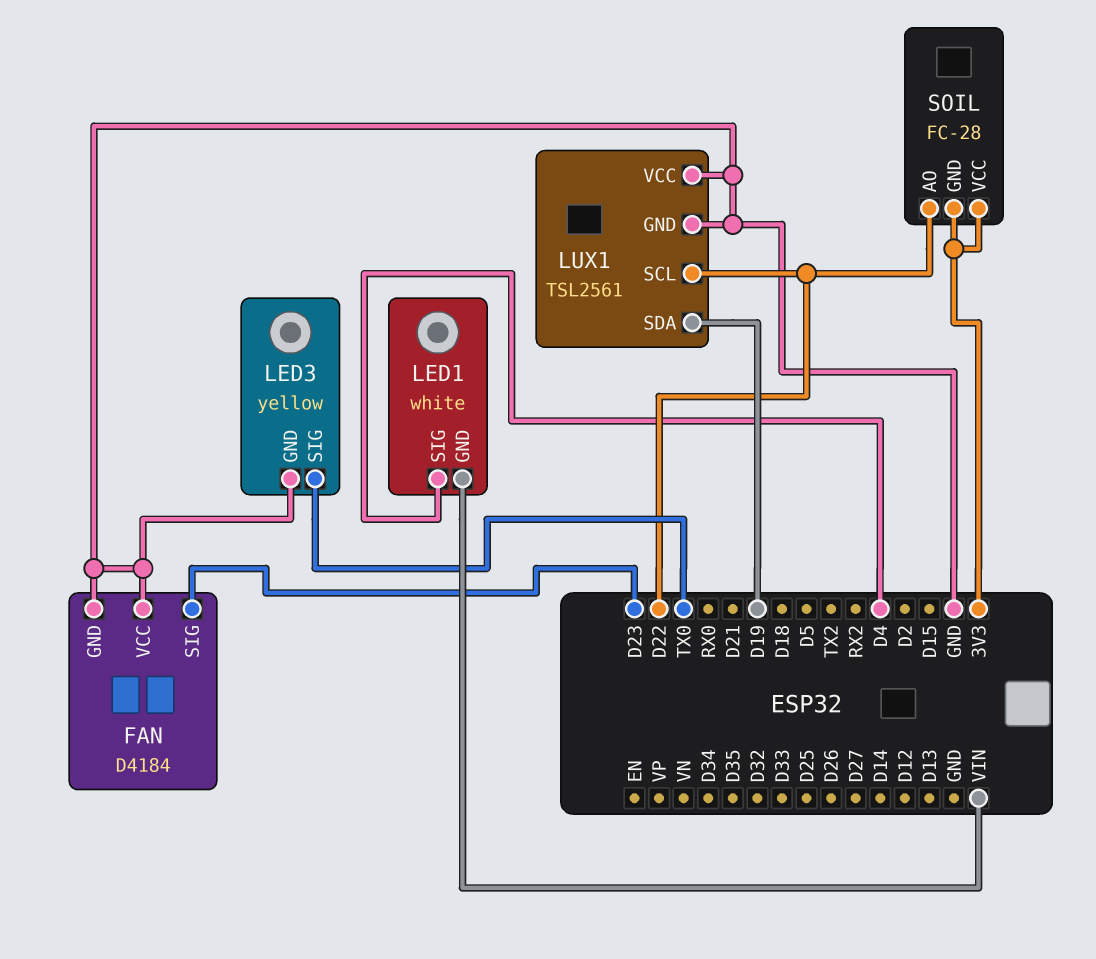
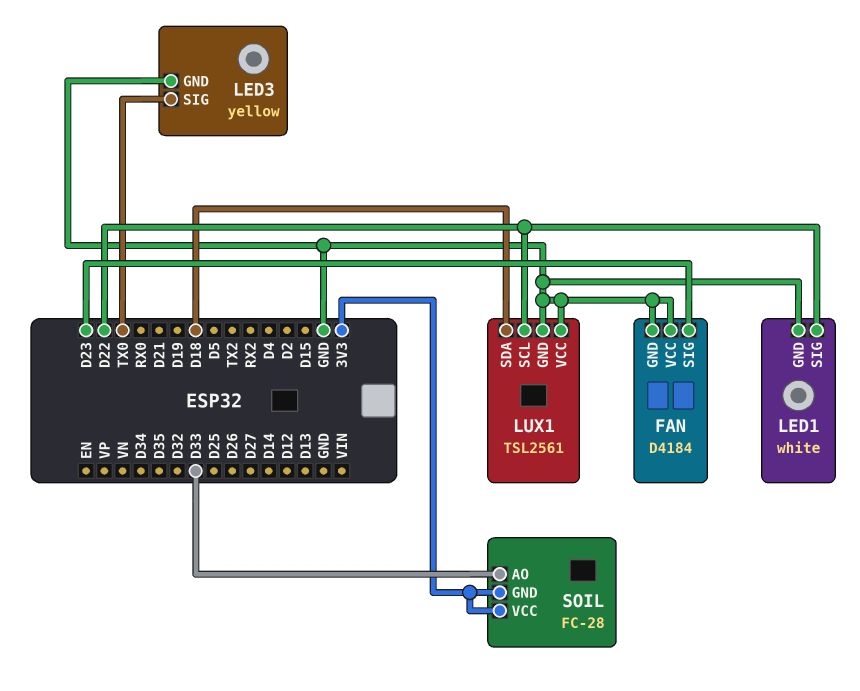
LED1 pin GND: VIN -> GND
LED1 pin SIG: D4 -> D22
LUX1 pin SDA: D19 -> D18
SOIL pin AO: D22 -> D33

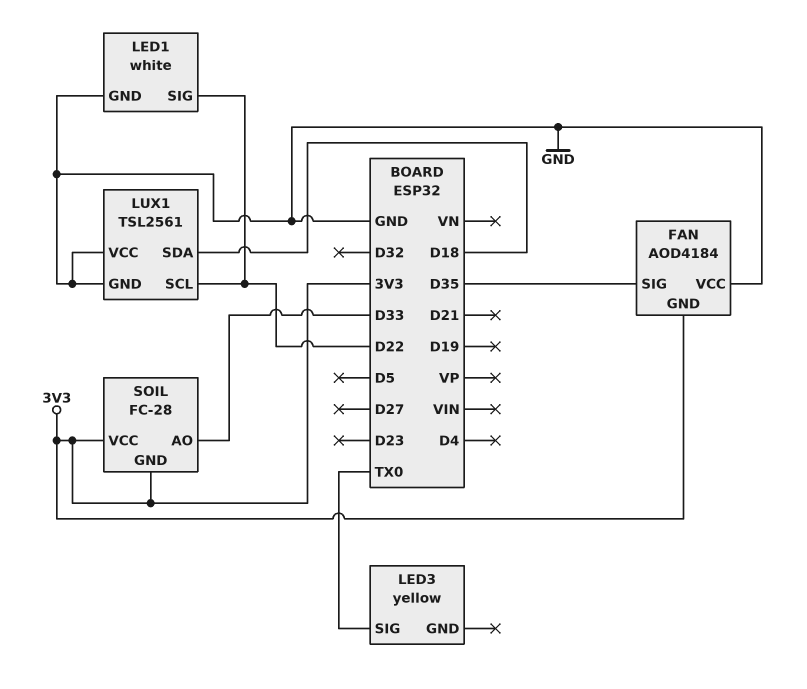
FAN: D4184 -> AOD4184
FAN pin GND: GND -> 3V3
FAN pin SIG: D23 -> D35
LED3 pin GND: GND -> none

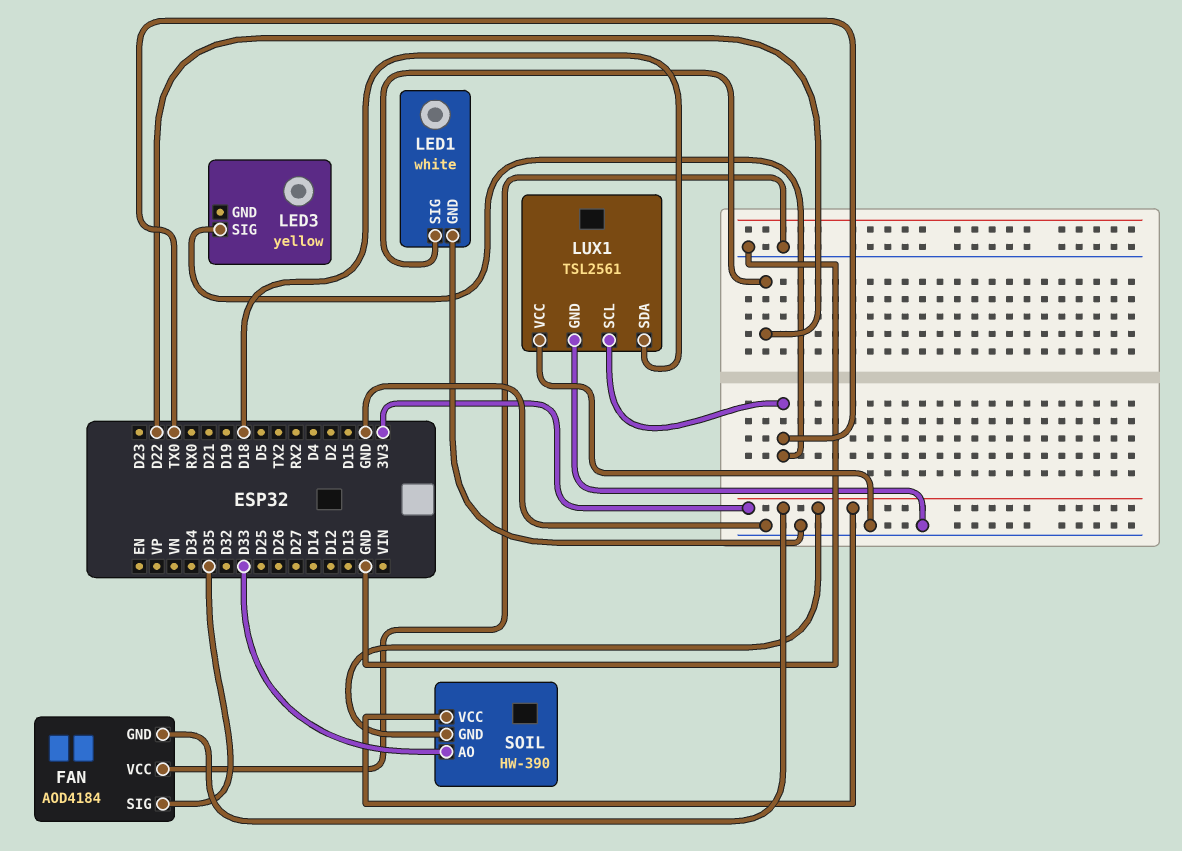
LUX1 pin SCL: D22 -> TX0
SOIL: FC-28 -> HW-390

